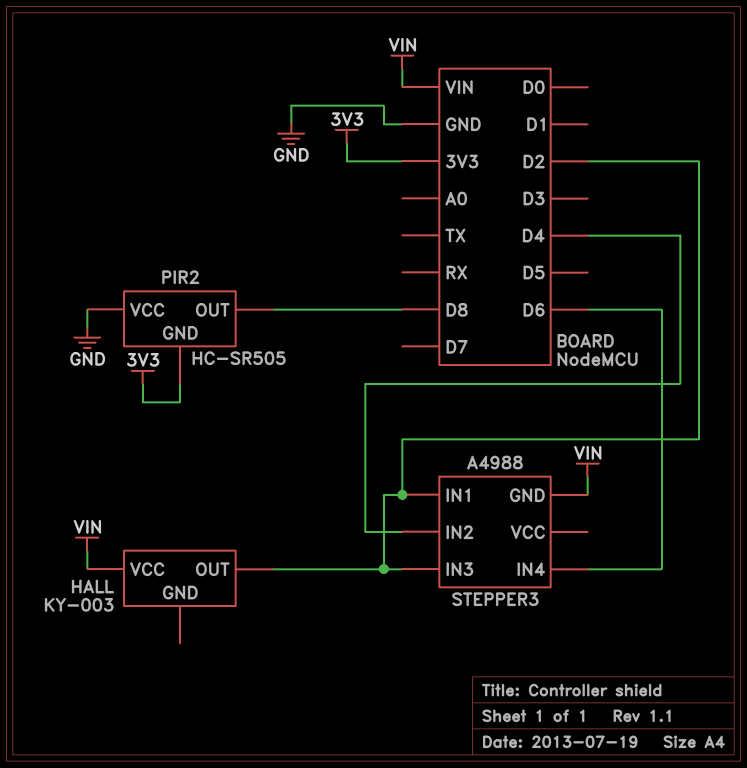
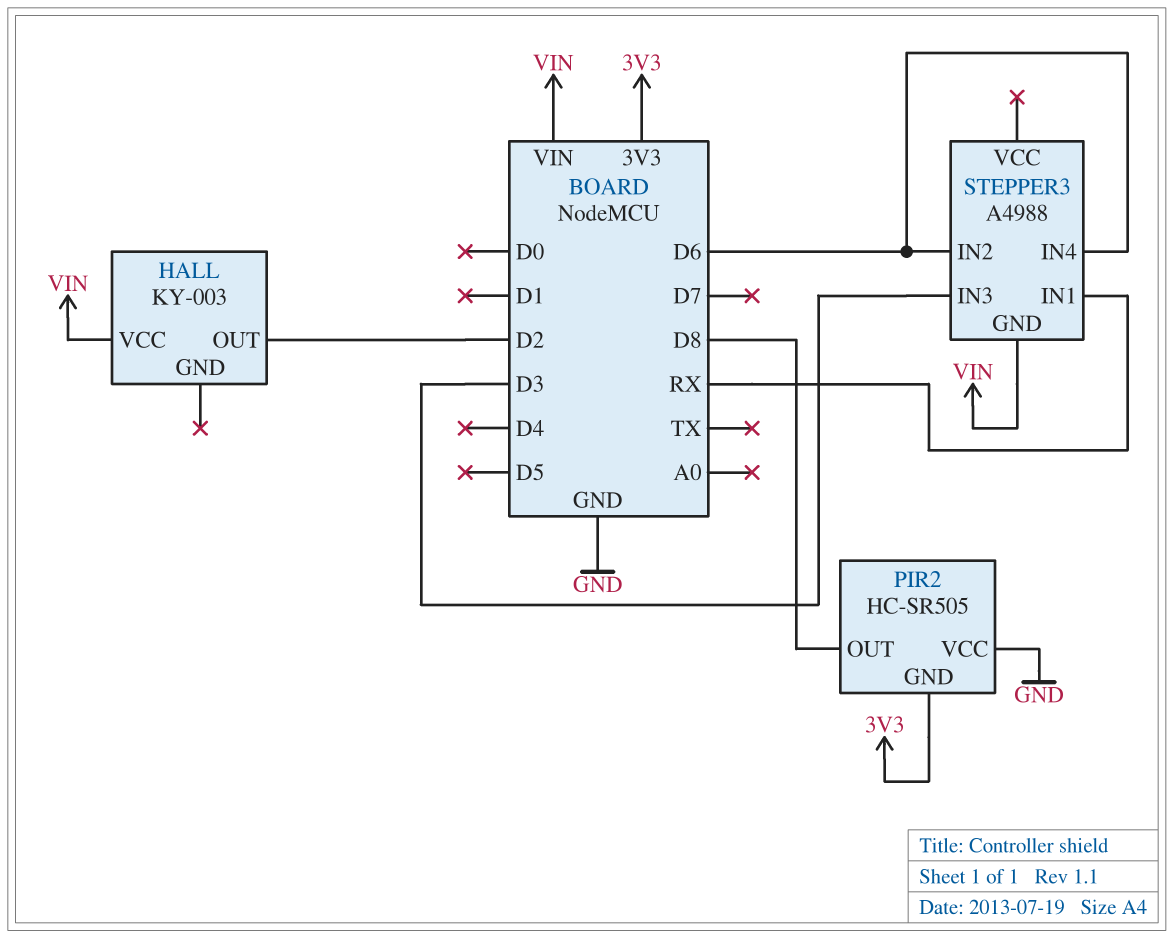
STEPPER3 pin IN1: D2 -> RX
STEPPER3 pin IN2: D4 -> D6
STEPPER3 pin IN3: D2 -> D3

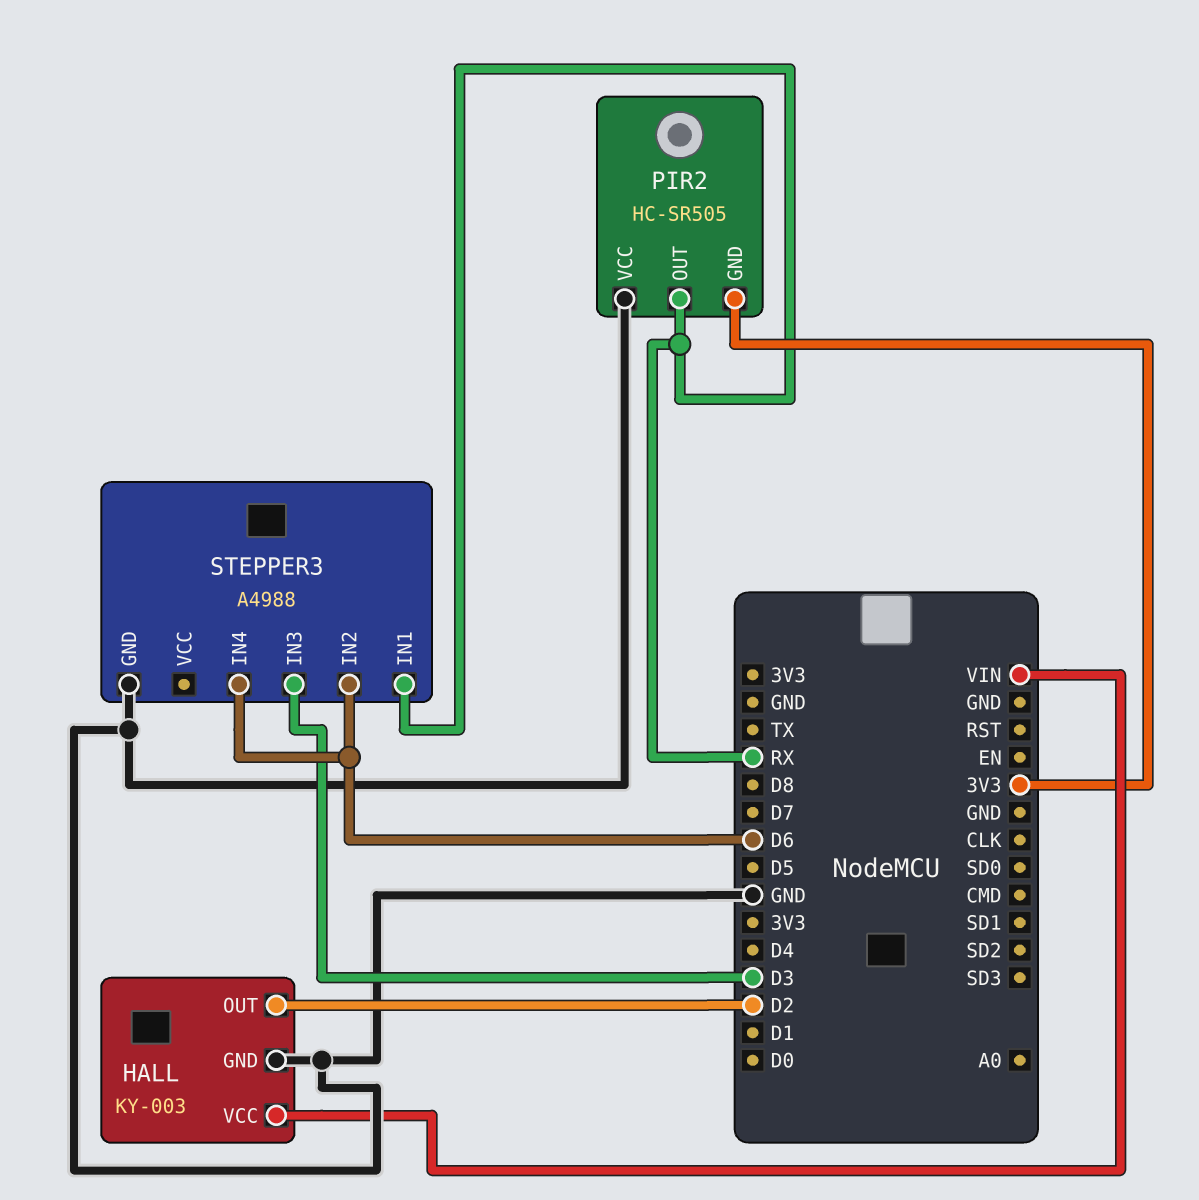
HALL pin GND: none -> GND
PIR2 pin OUT: D8 -> RX
STEPPER3 pin GND: VIN -> GND

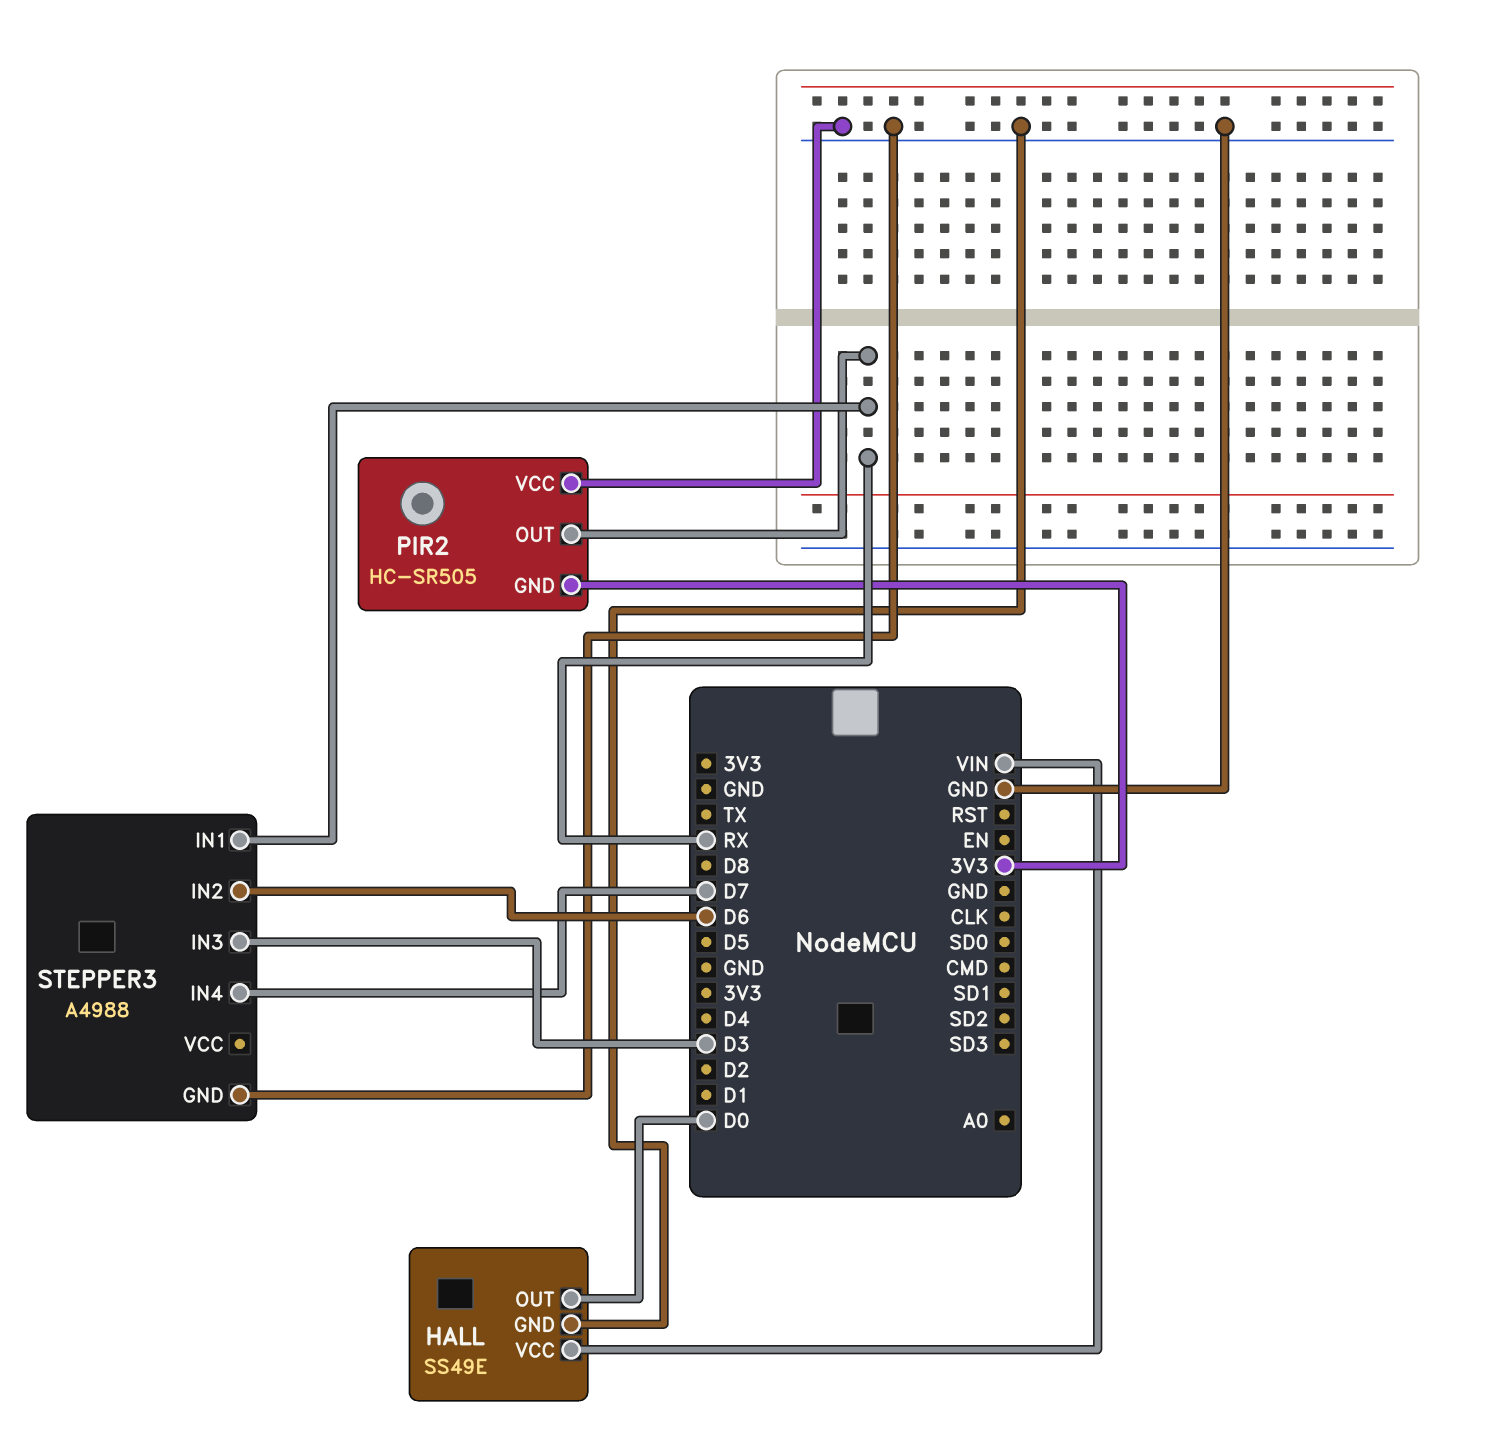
HALL: KY-003 -> SS49E
HALL pin OUT: D2 -> D0
STEPPER3 pin IN4: D6 -> D7

